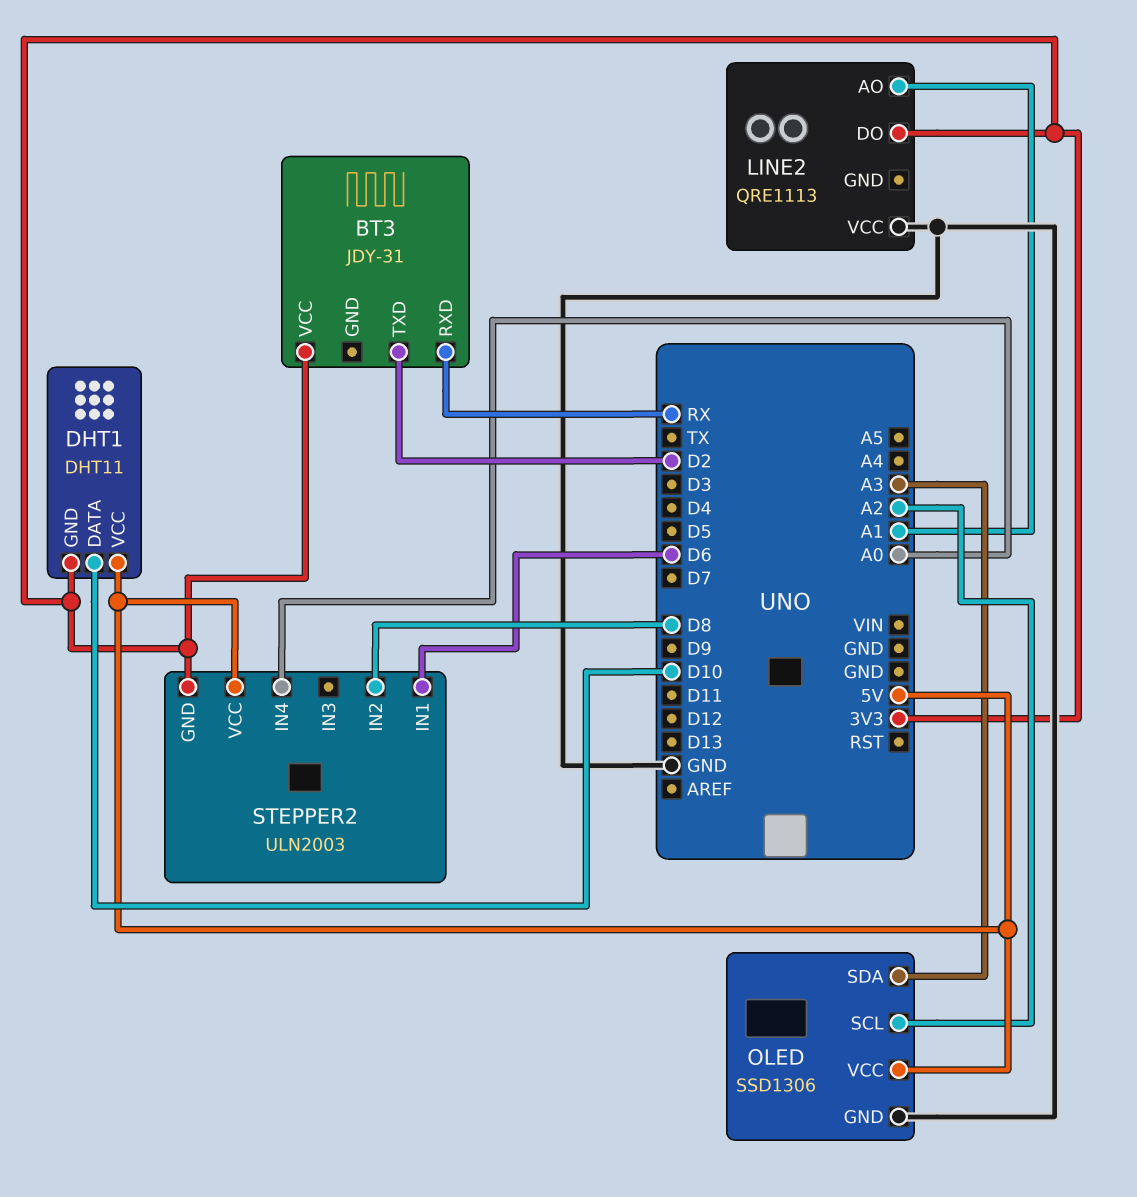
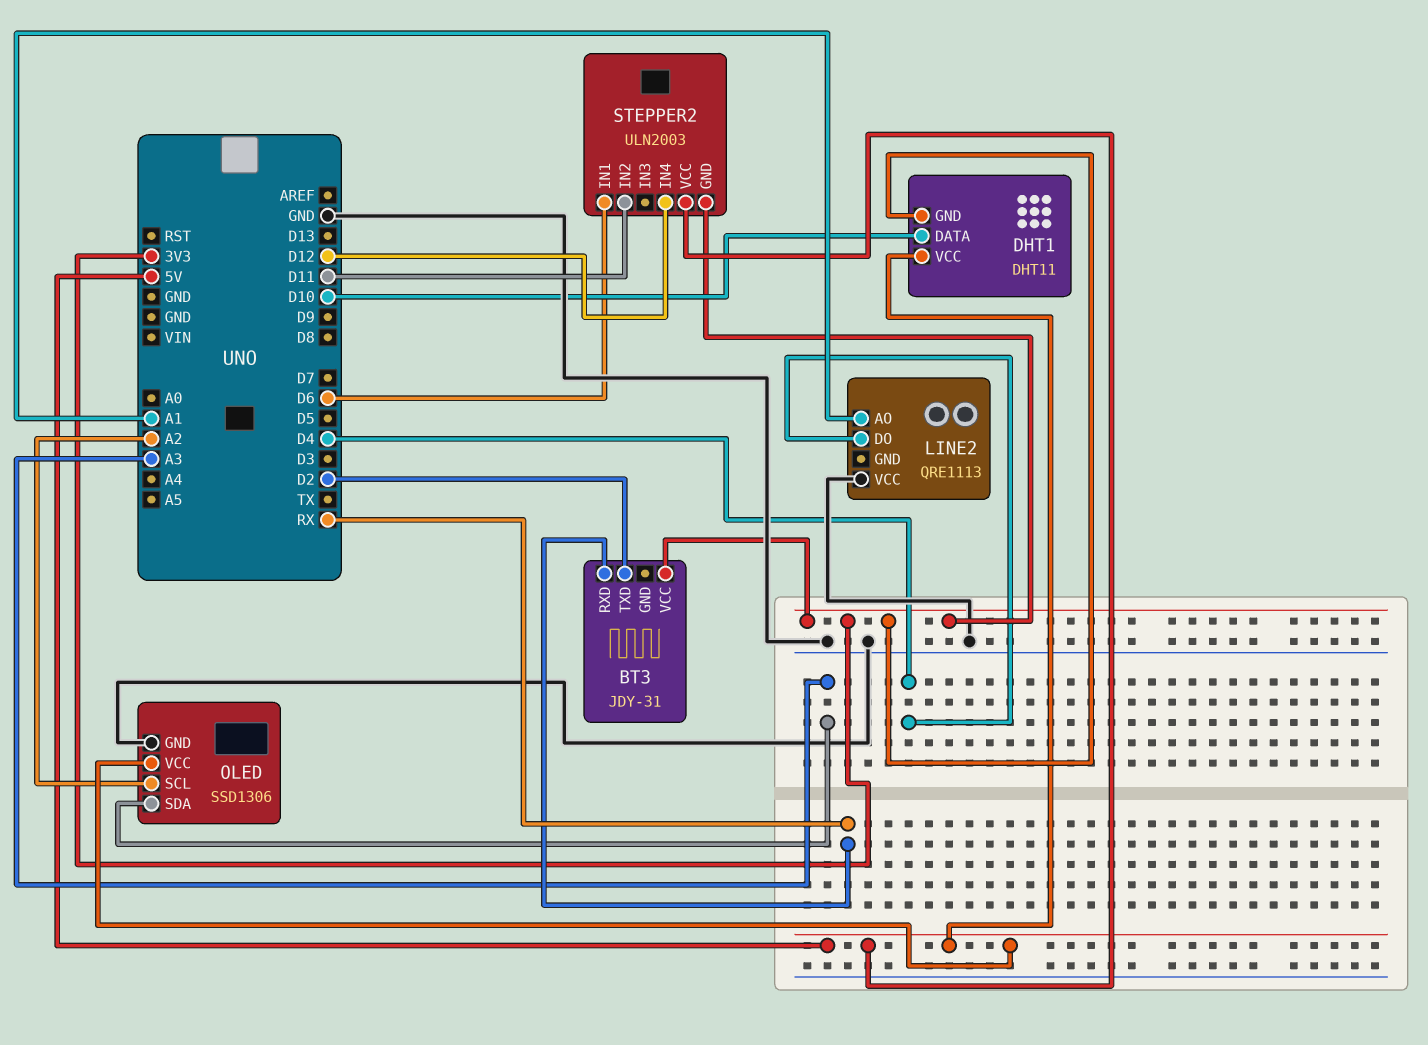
LINE2 pin DO: 3V3 -> D4
STEPPER2 pin IN2: D8 -> D11
STEPPER2 pin IN4: A0 -> D12

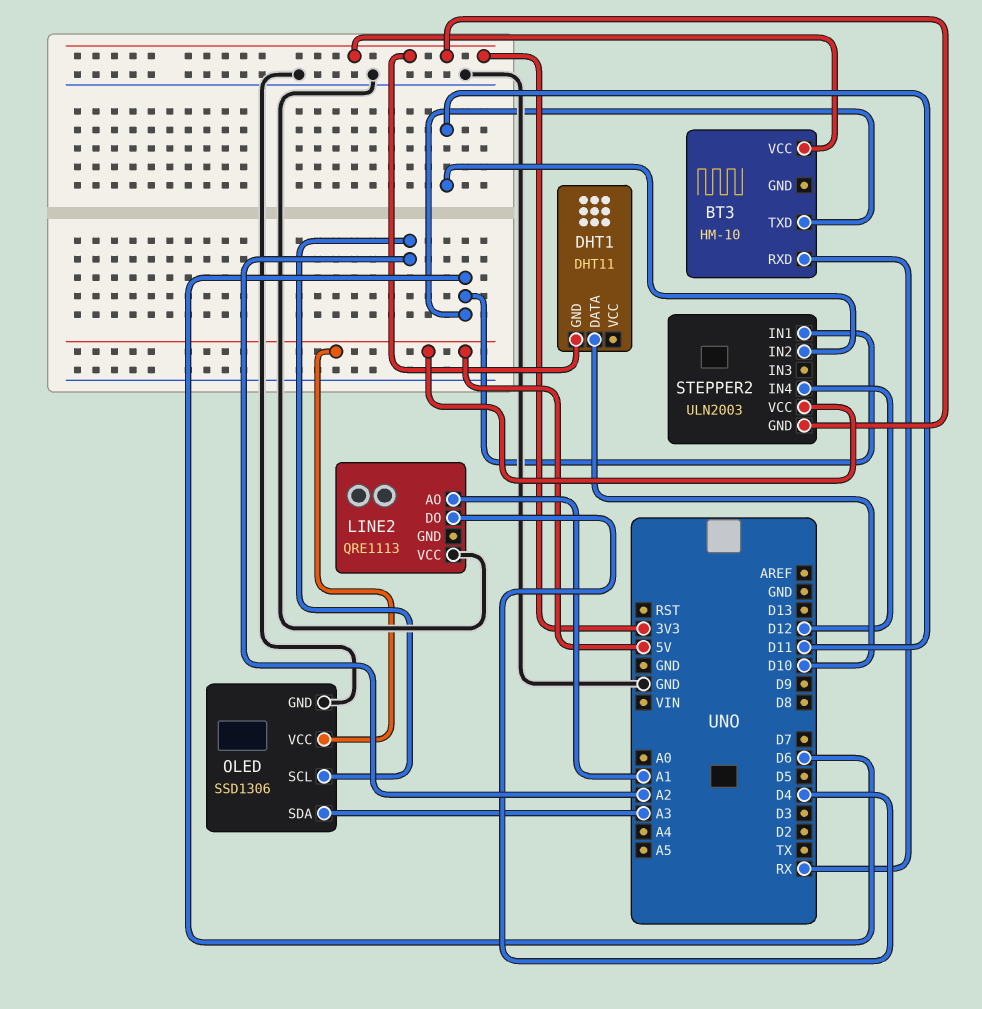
BT3: JDY-31 -> HM-10
BT3 pin TXD: D2 -> D6
DHT1 pin VCC: 5V -> none

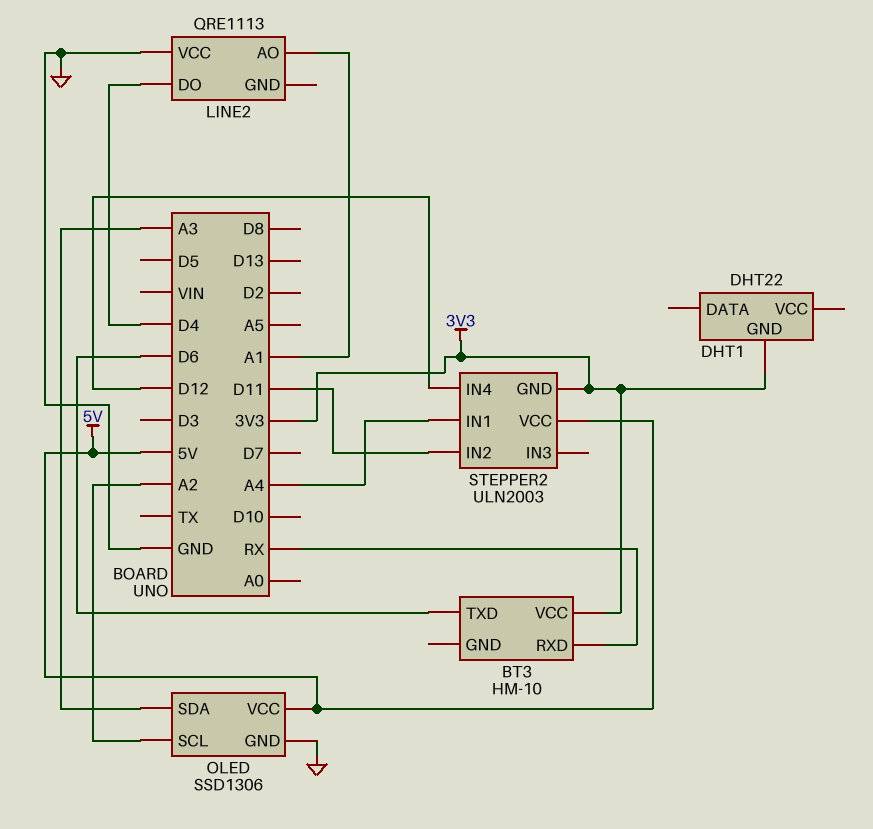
DHT1: DHT11 -> DHT22
DHT1 pin DATA: D10 -> none
STEPPER2 pin IN1: D6 -> A4

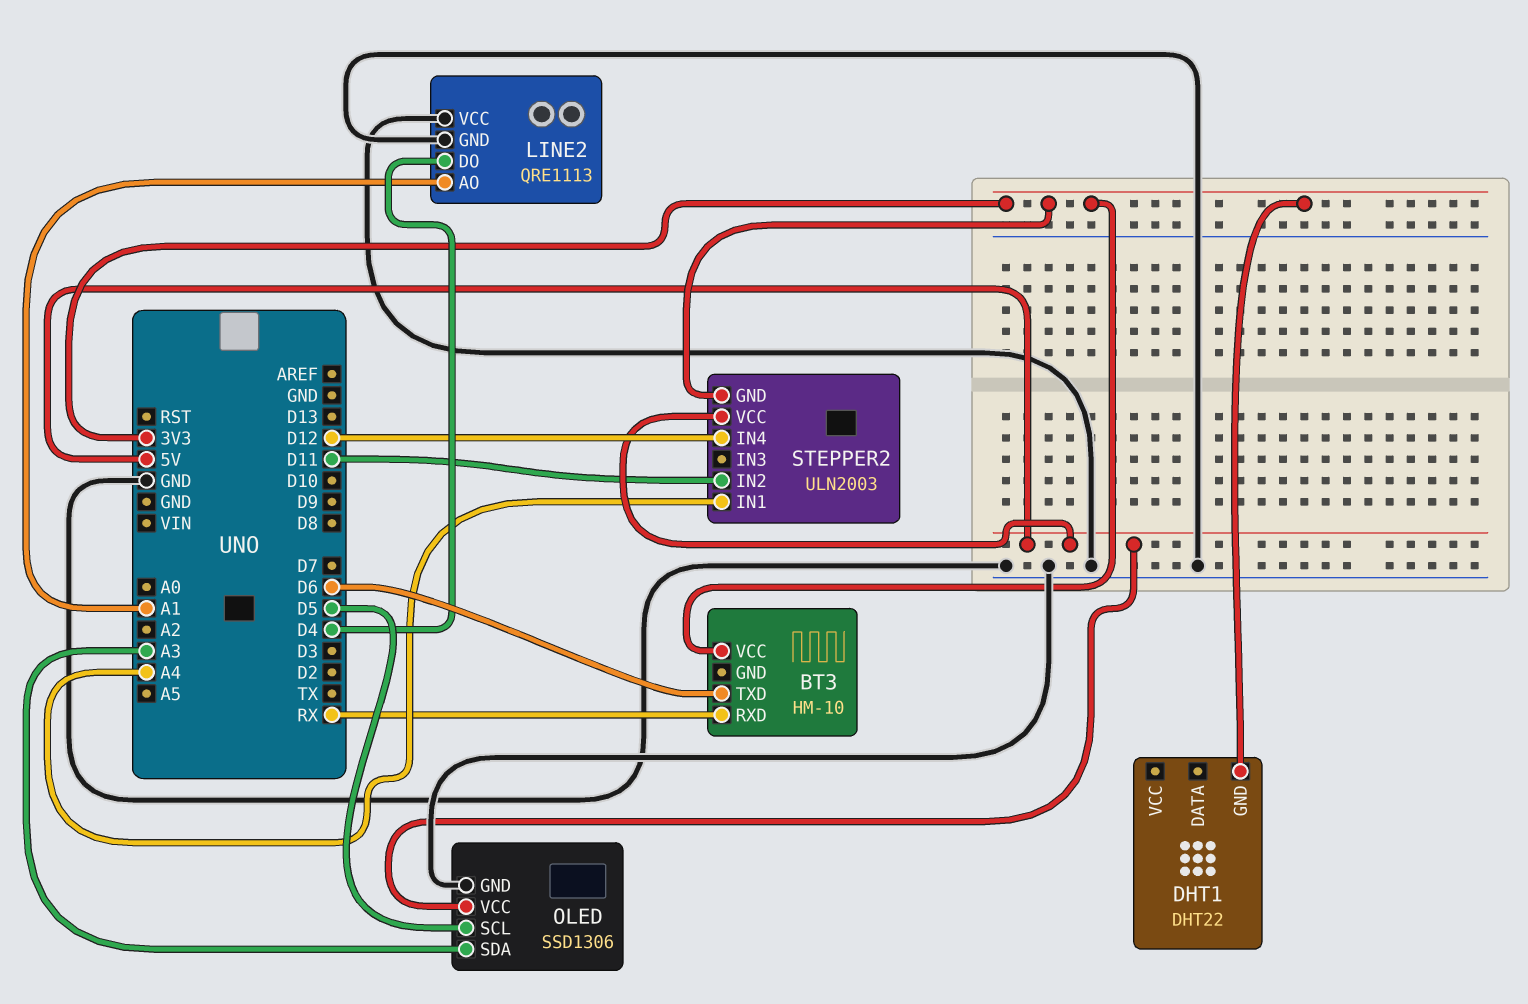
LINE2 pin GND: none -> GND
OLED pin SCL: A2 -> D5

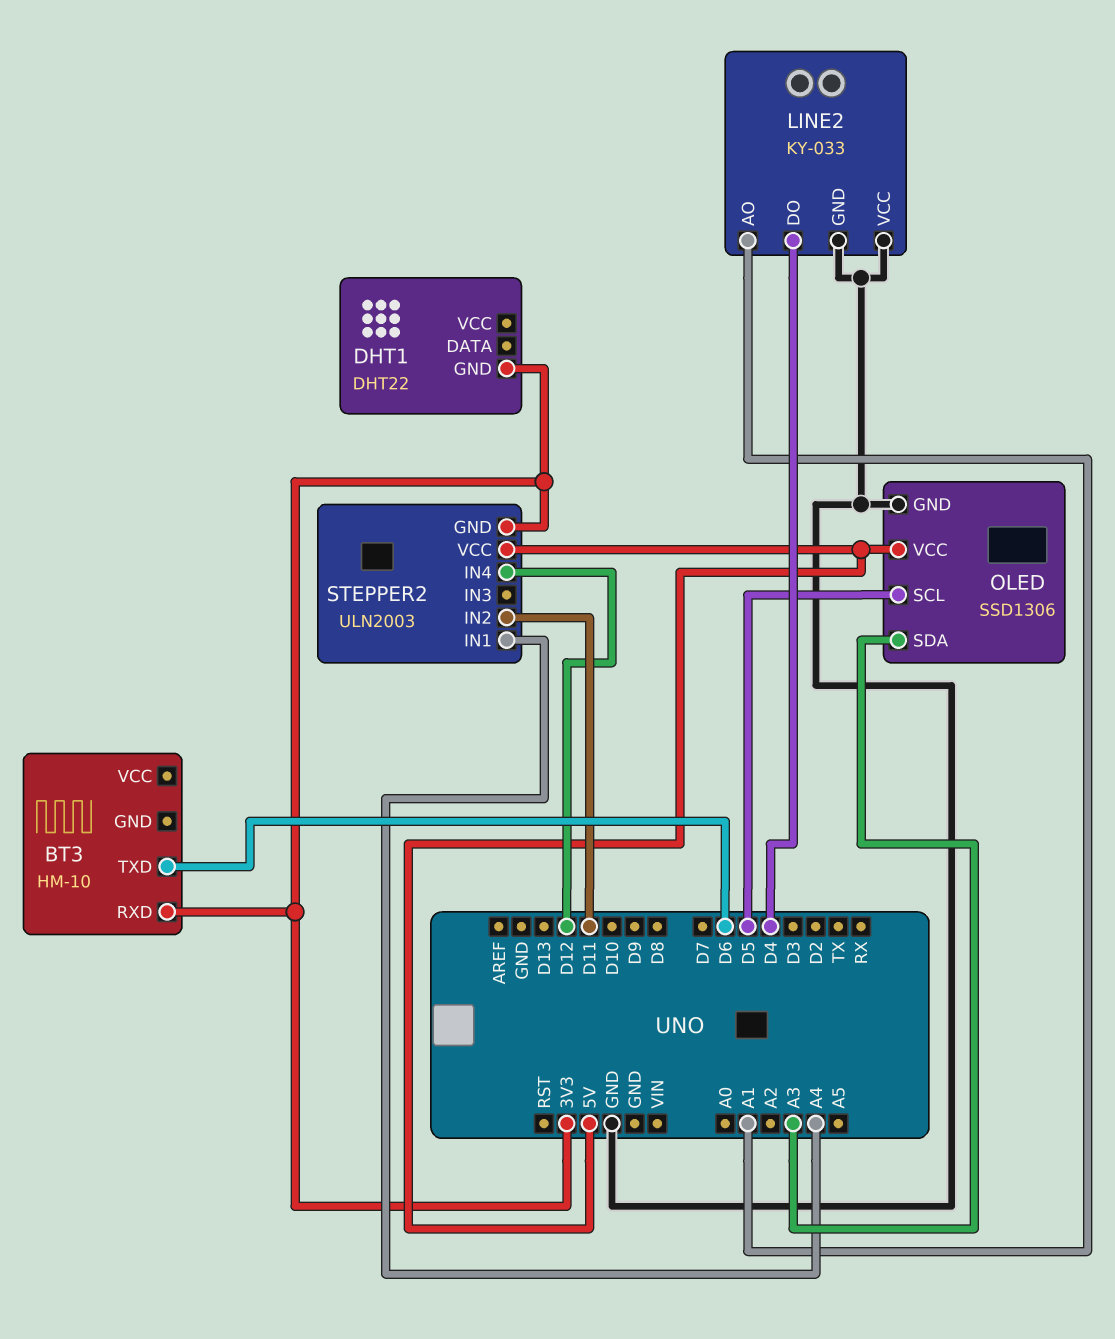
BT3 pin RXD: RX -> 3V3
BT3 pin VCC: 3V3 -> none
LINE2: QRE1113 -> KY-033

